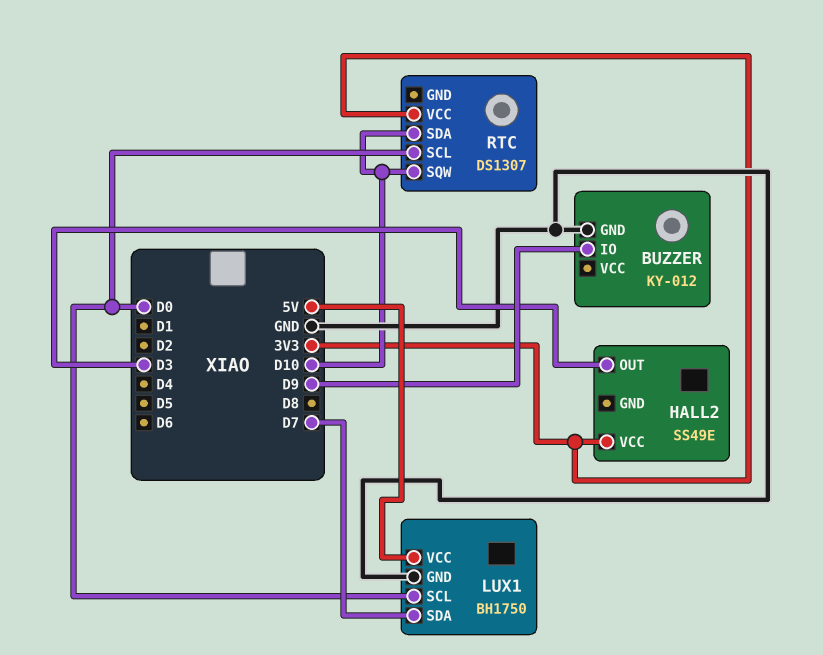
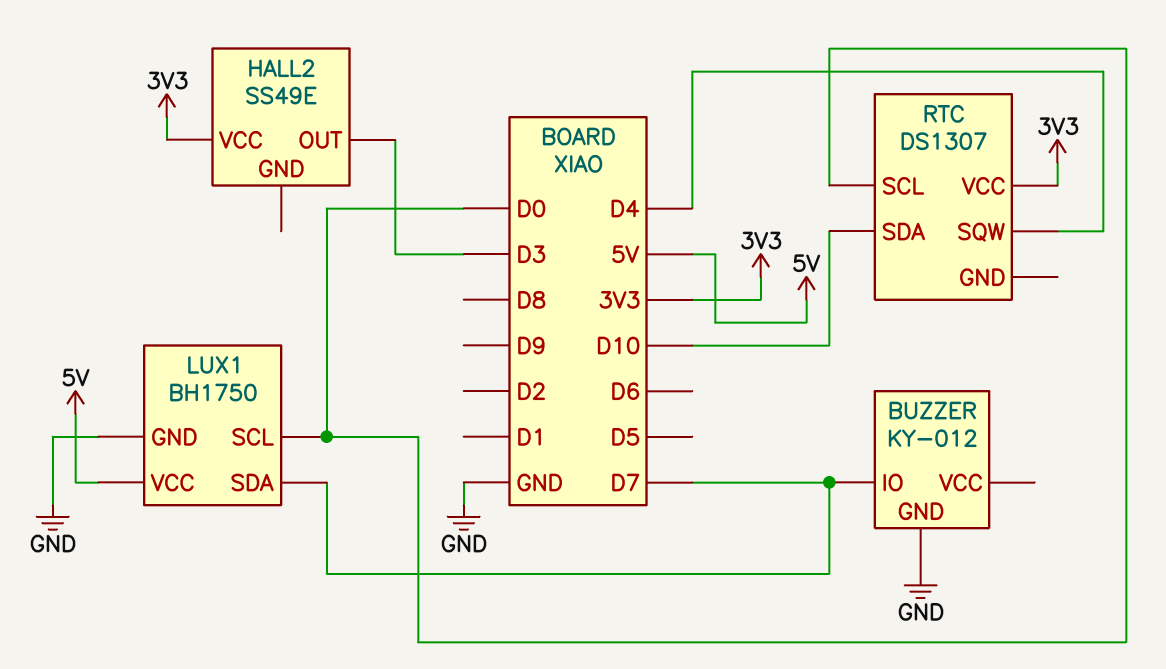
BUZZER pin IO: D9 -> D7
RTC pin SQW: D10 -> D4

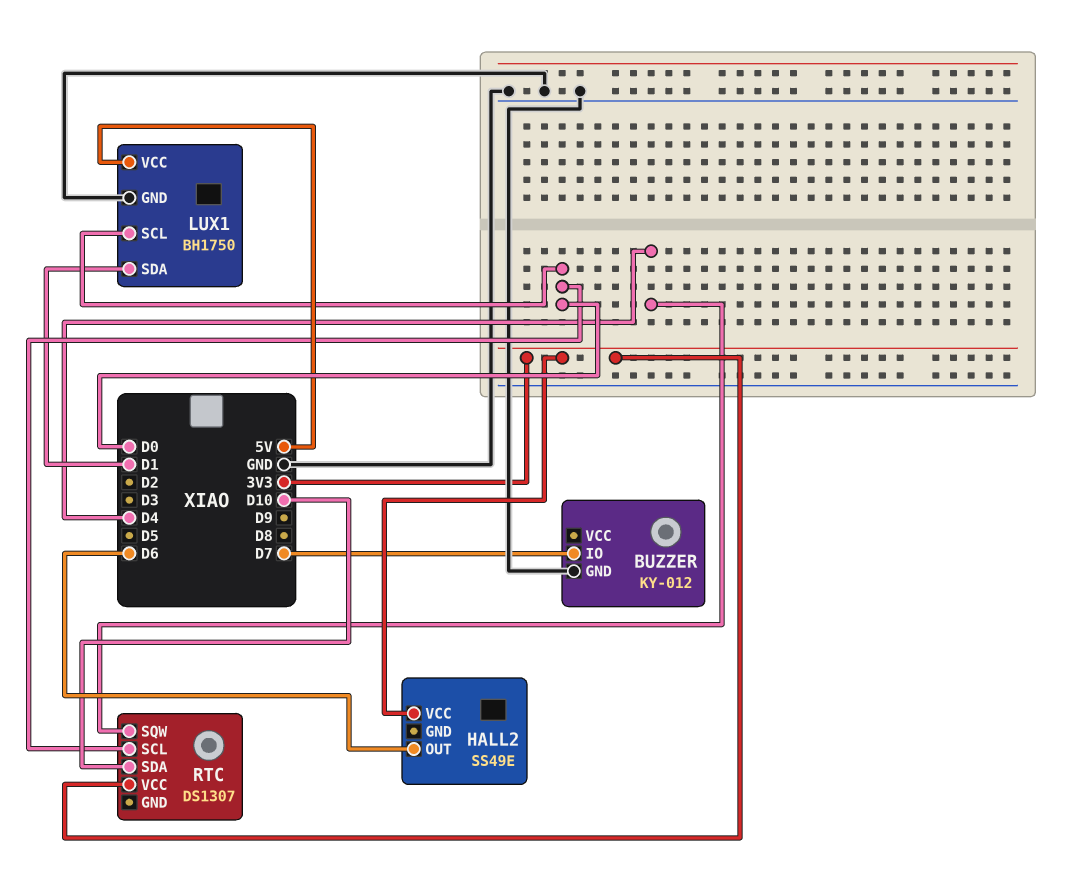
HALL2 pin OUT: D3 -> D6
LUX1 pin SDA: D7 -> D1

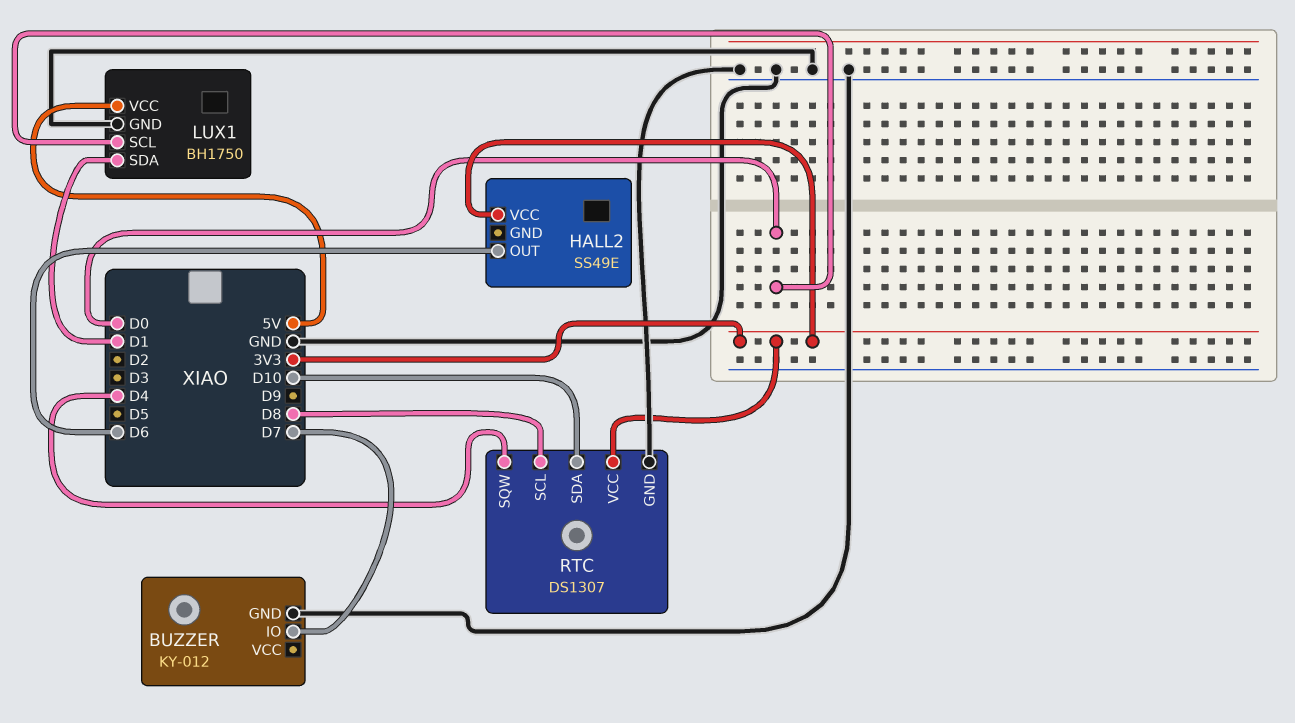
RTC pin GND: none -> GND
RTC pin SCL: D0 -> D8

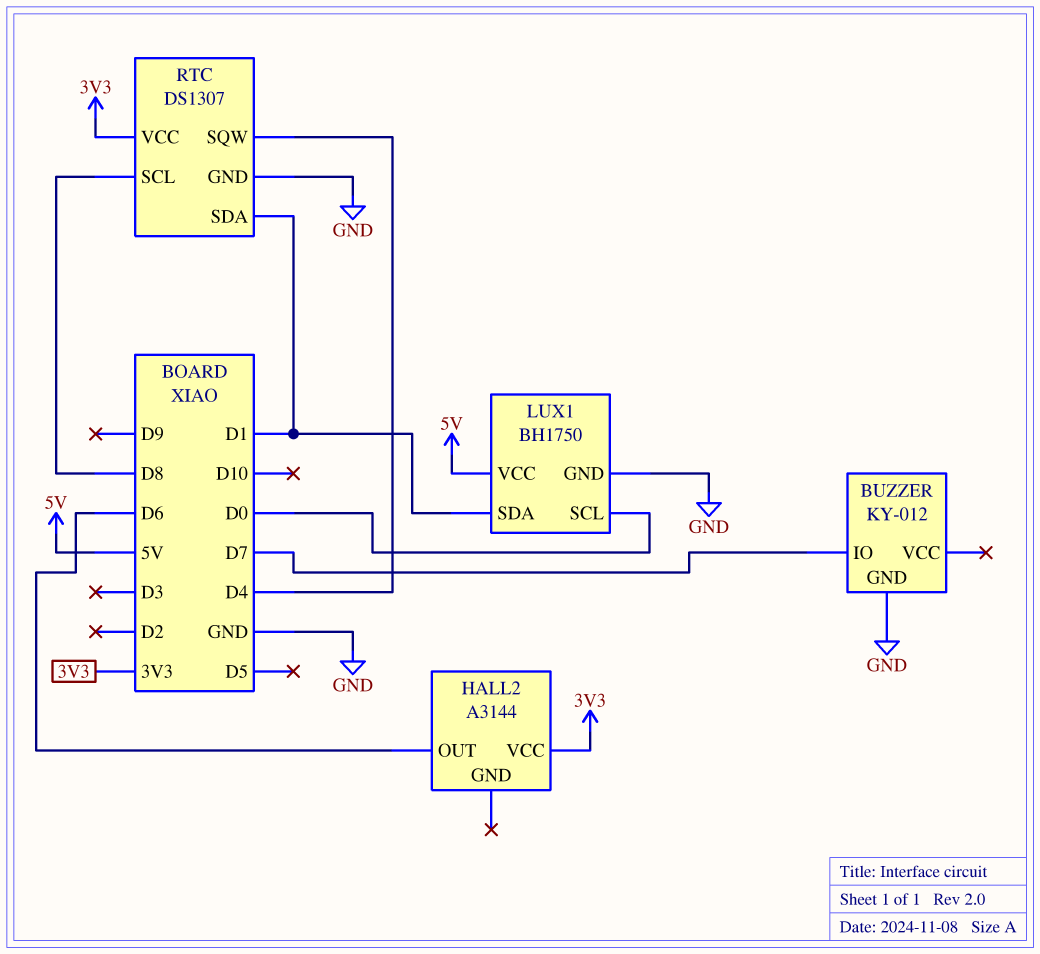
HALL2: SS49E -> A3144
RTC pin SDA: D10 -> D1

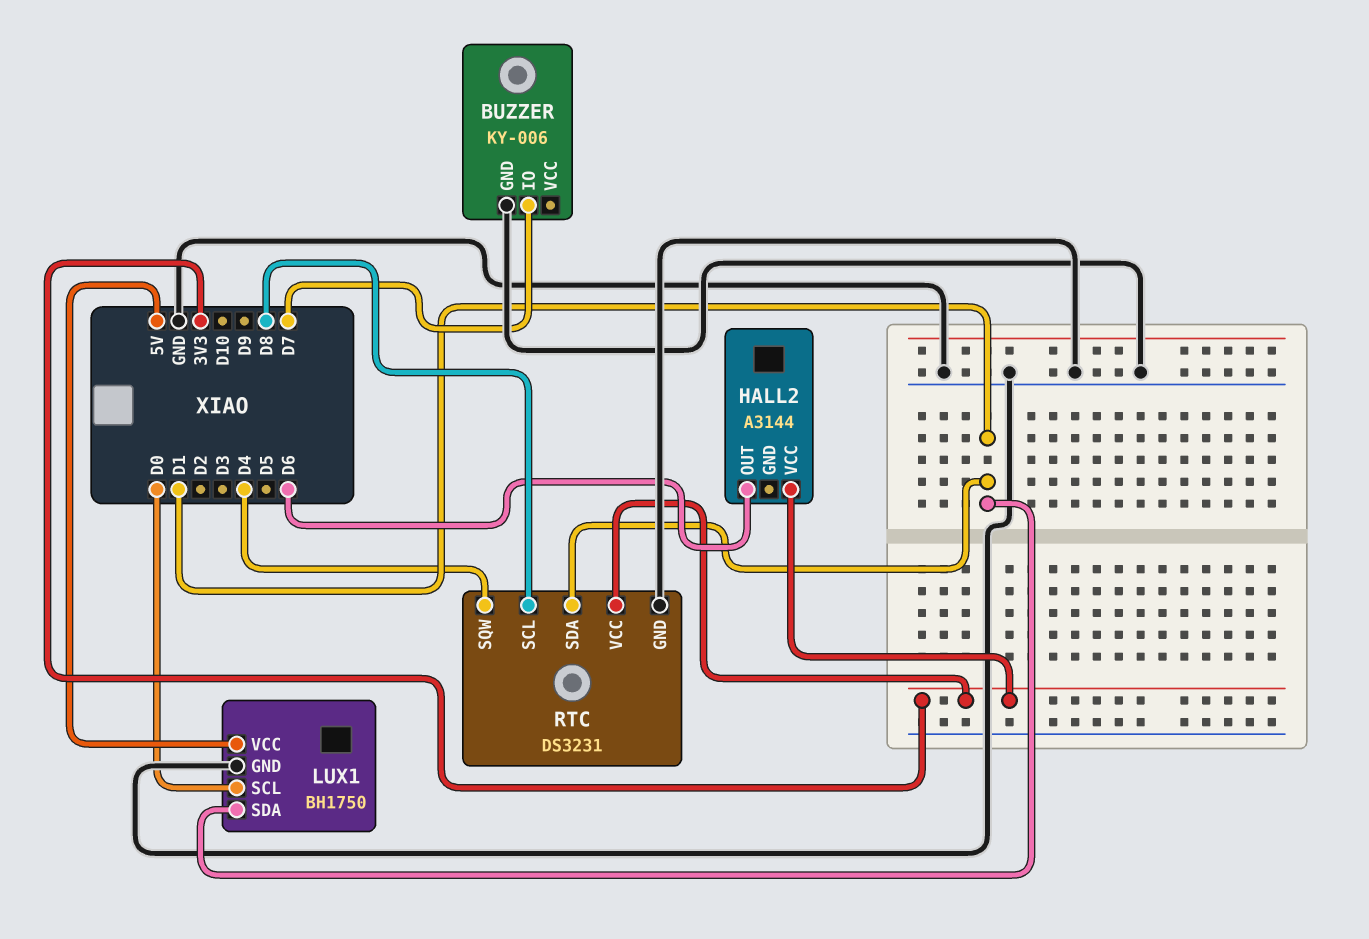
BUZZER: KY-012 -> KY-006
RTC: DS1307 -> DS3231

